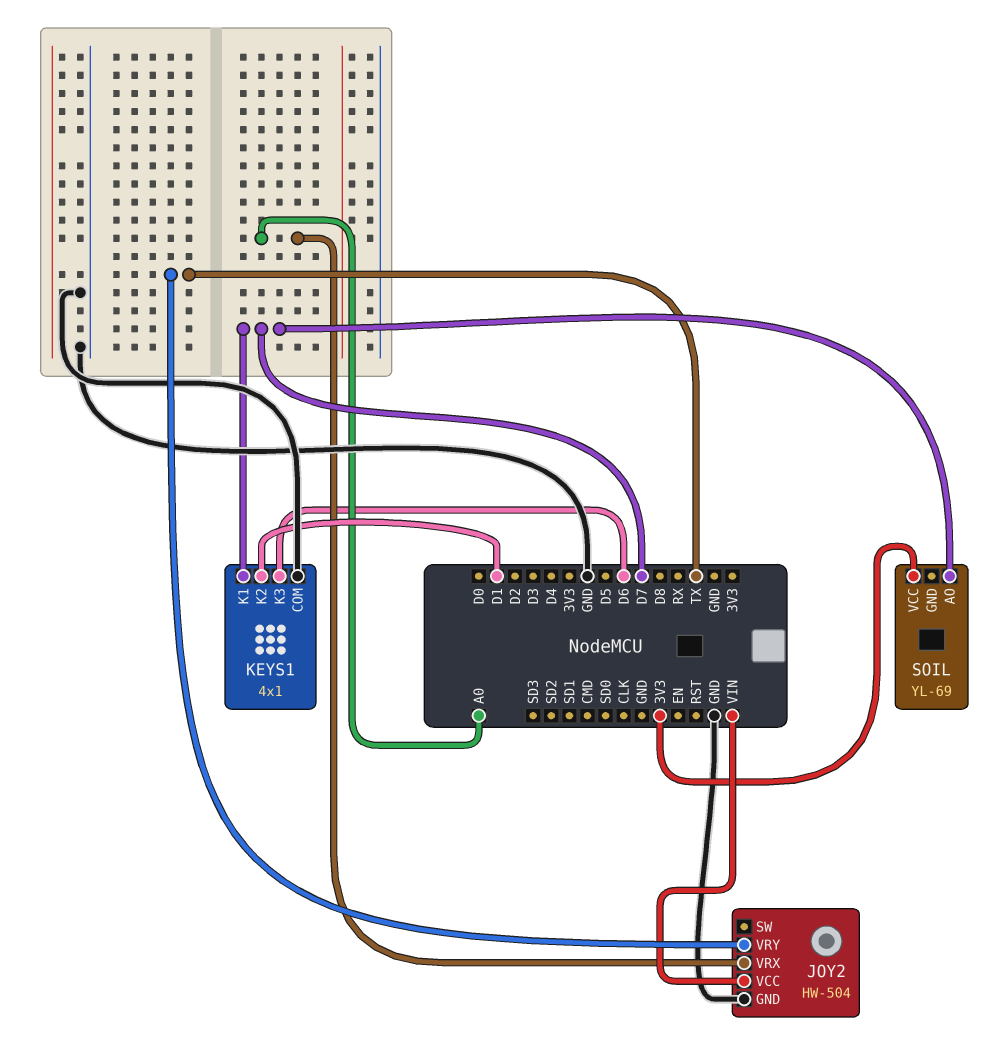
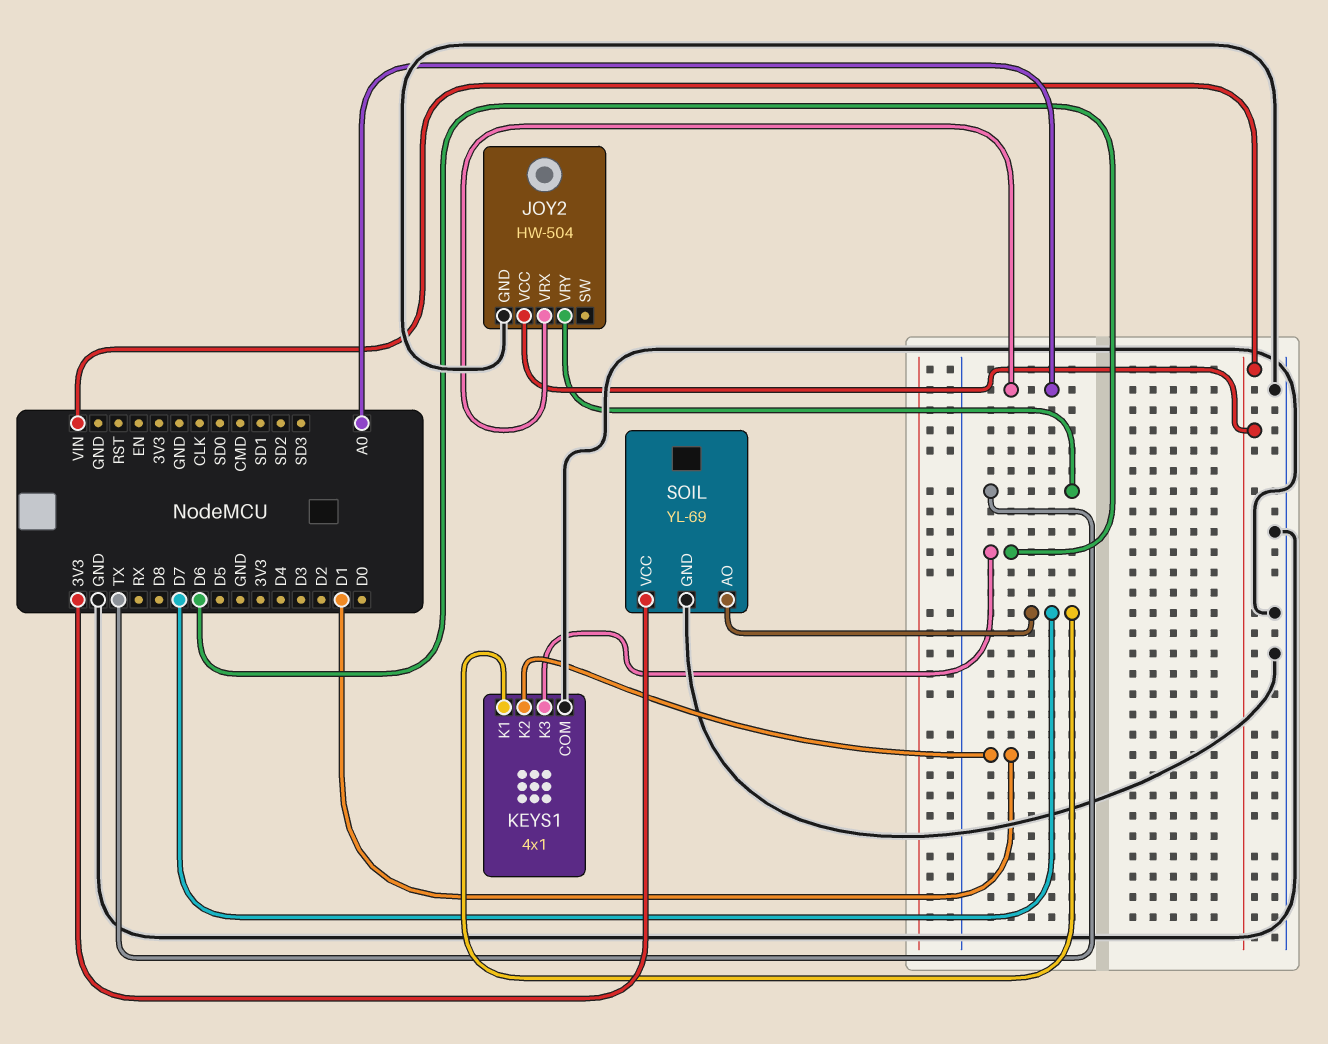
SOIL pin GND: none -> GND

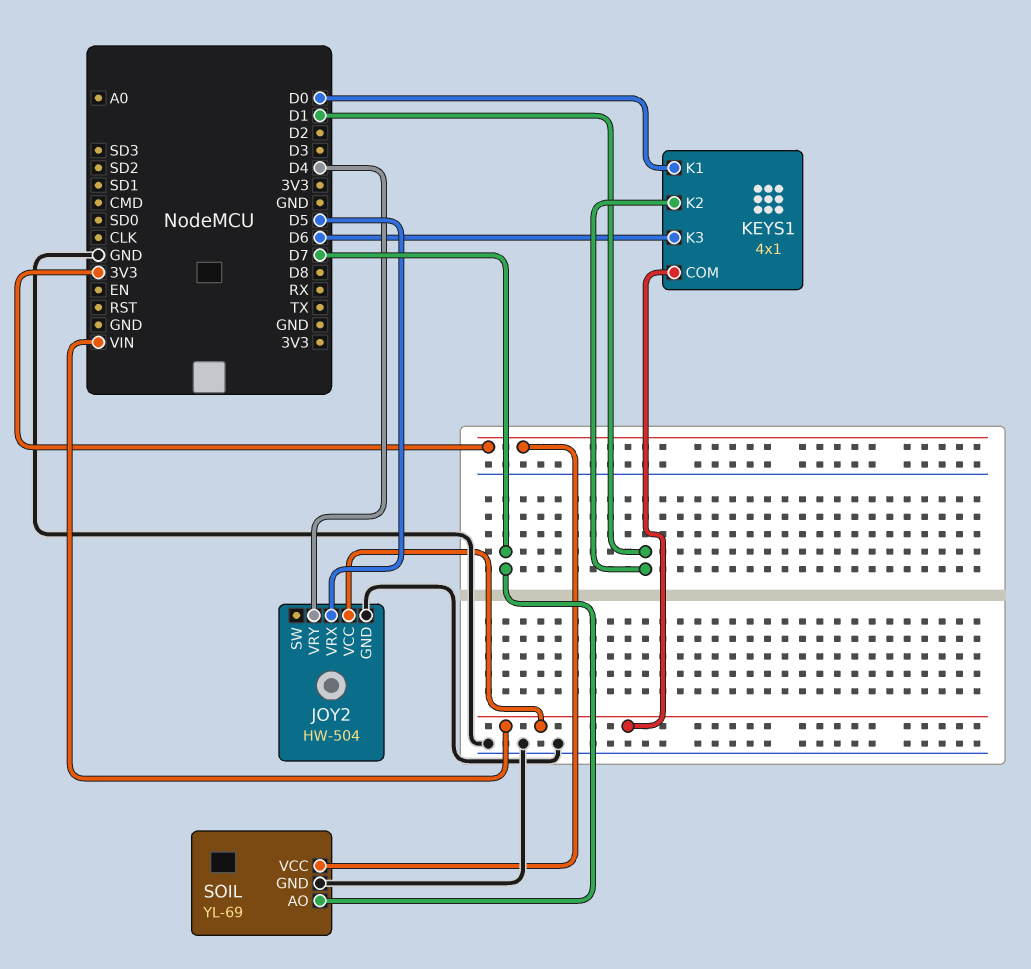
JOY2 pin VRX: A0 -> D5
JOY2 pin VRY: TX -> D4
KEYS1 pin COM: GND -> VIN
KEYS1 pin K1: D7 -> D0

